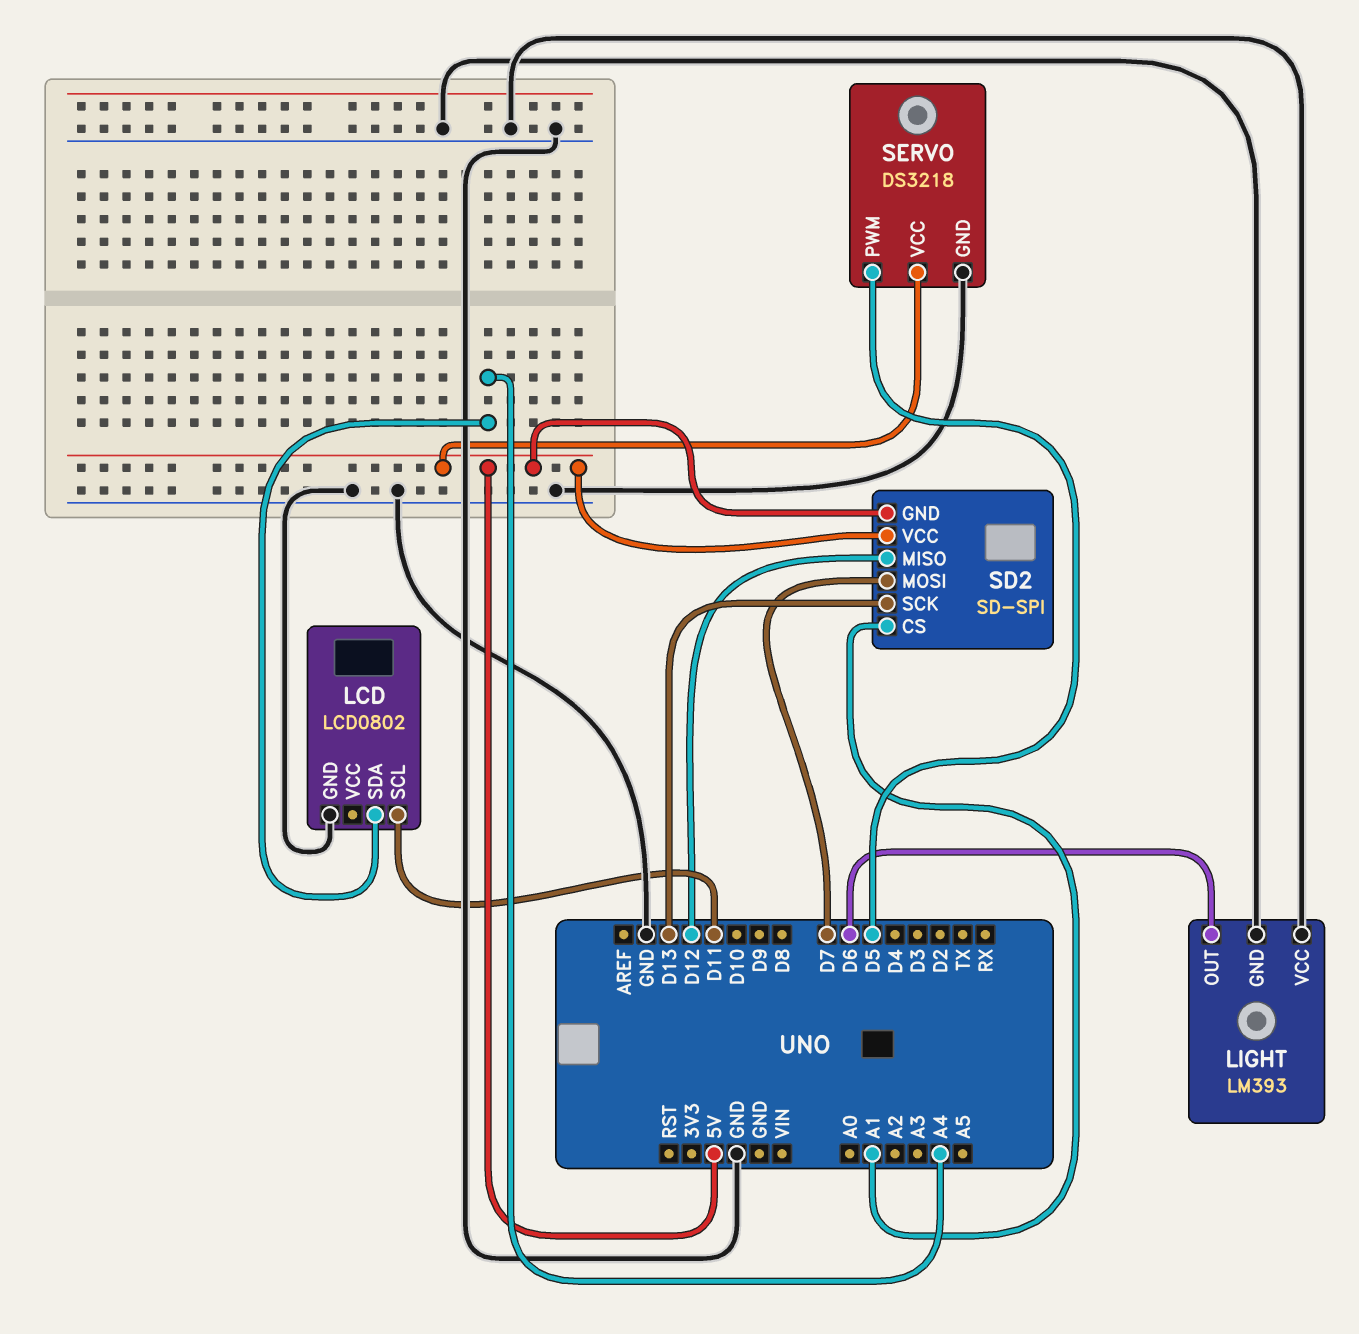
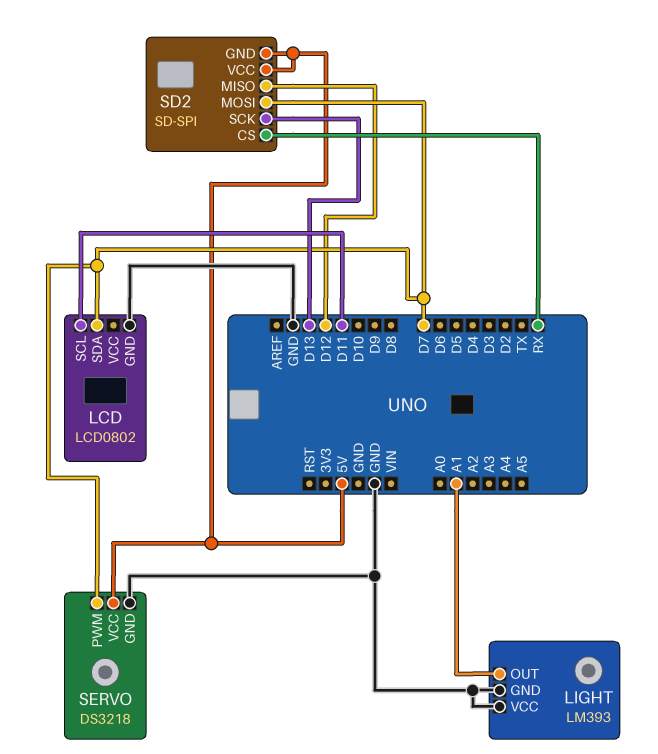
LCD pin SDA: A4 -> D7
LIGHT pin OUT: D6 -> A1
SD2 pin CS: A1 -> RX
SERVO pin PWM: D5 -> D7

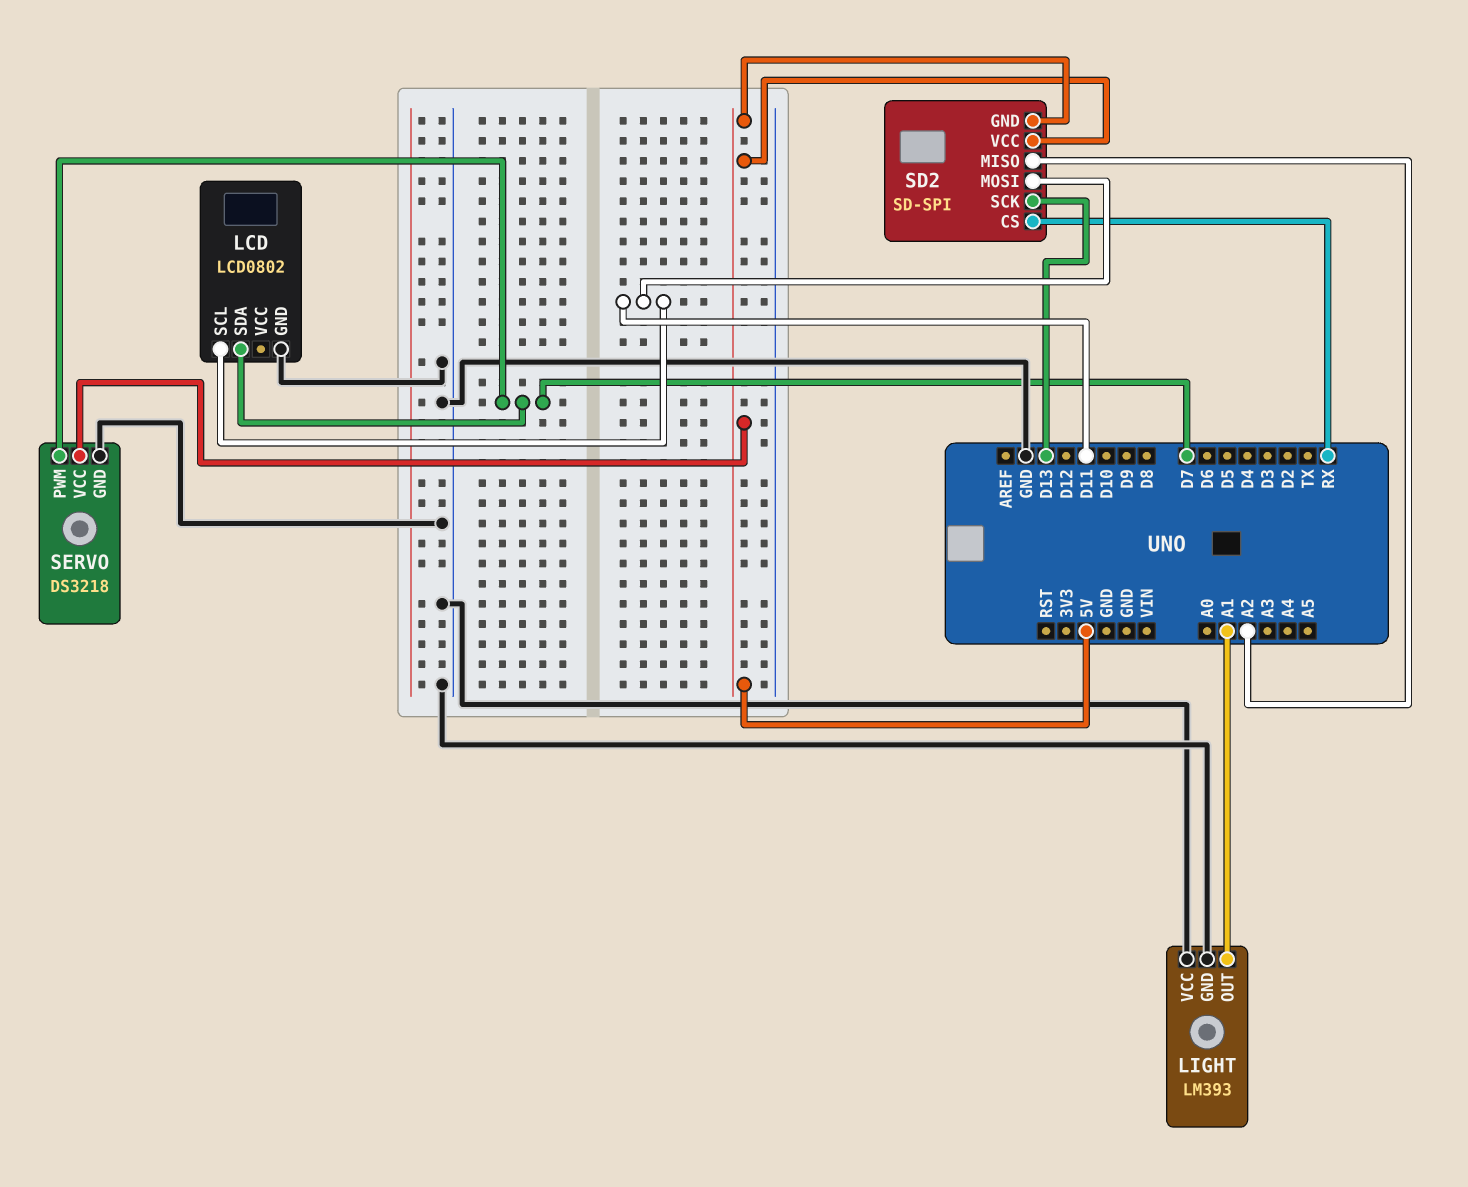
SD2 pin MISO: D12 -> A2
SD2 pin MOSI: D7 -> D11

